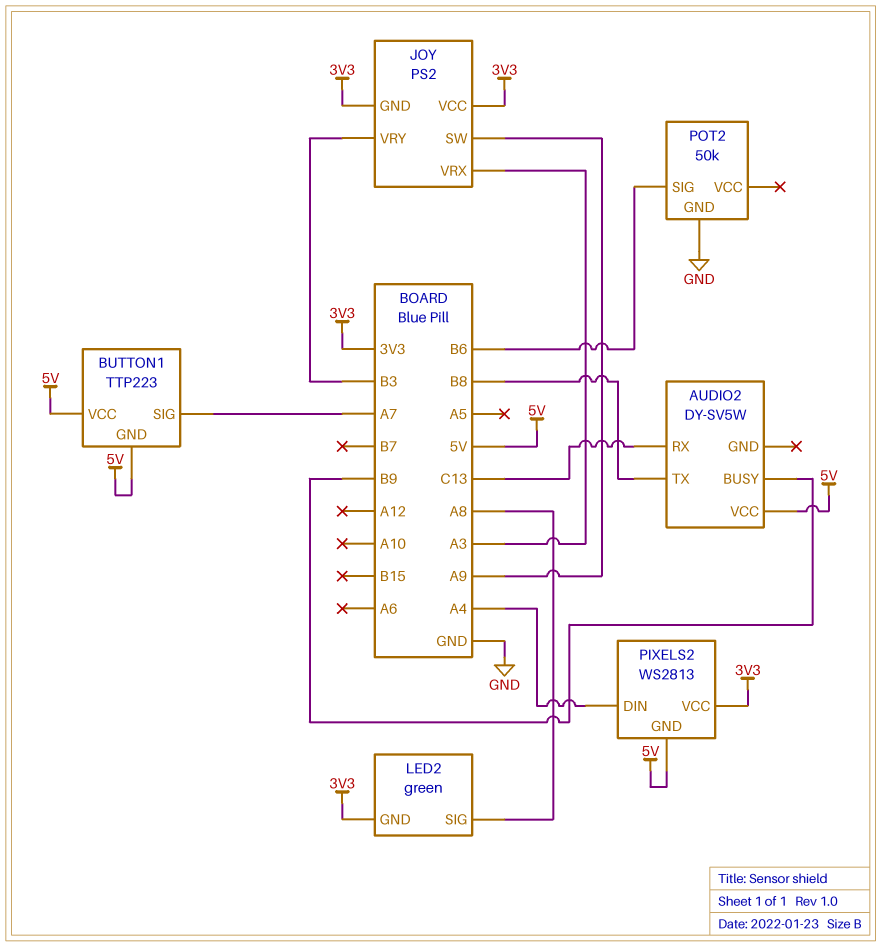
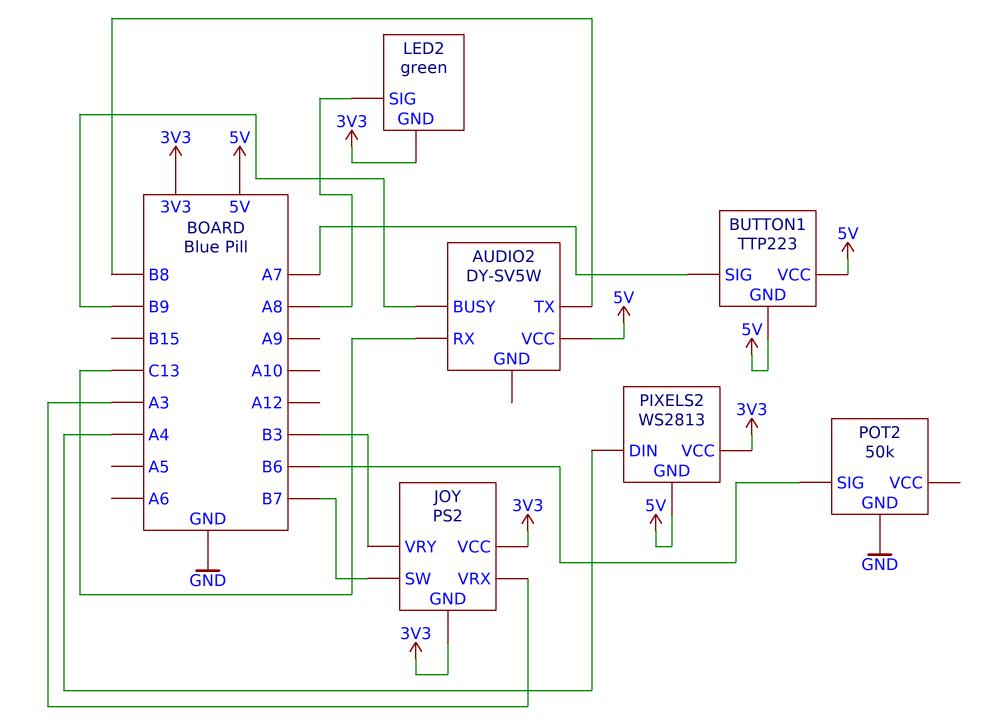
JOY pin SW: A9 -> B7

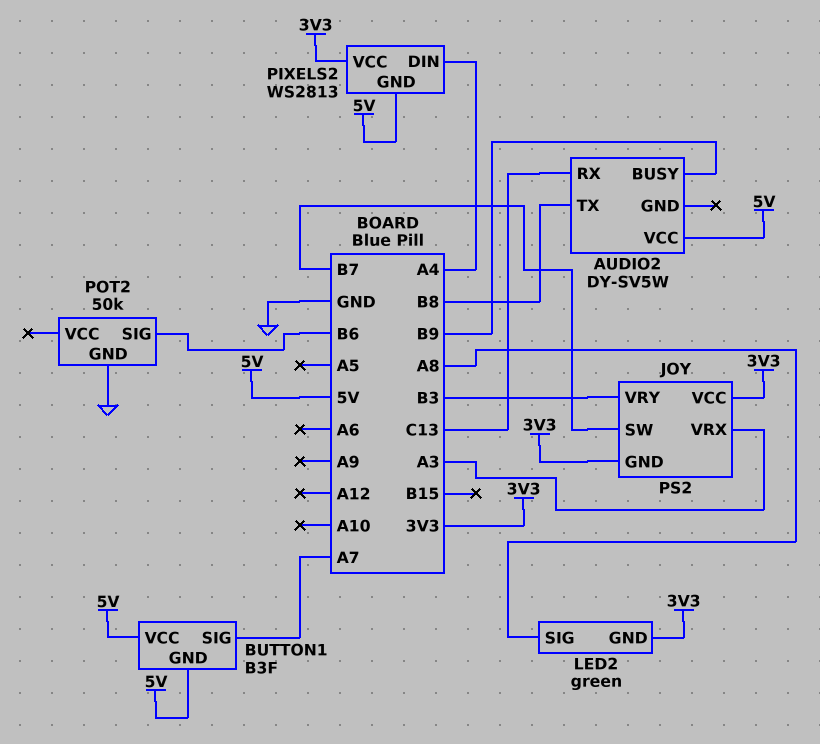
BUTTON1: TTP223 -> B3F

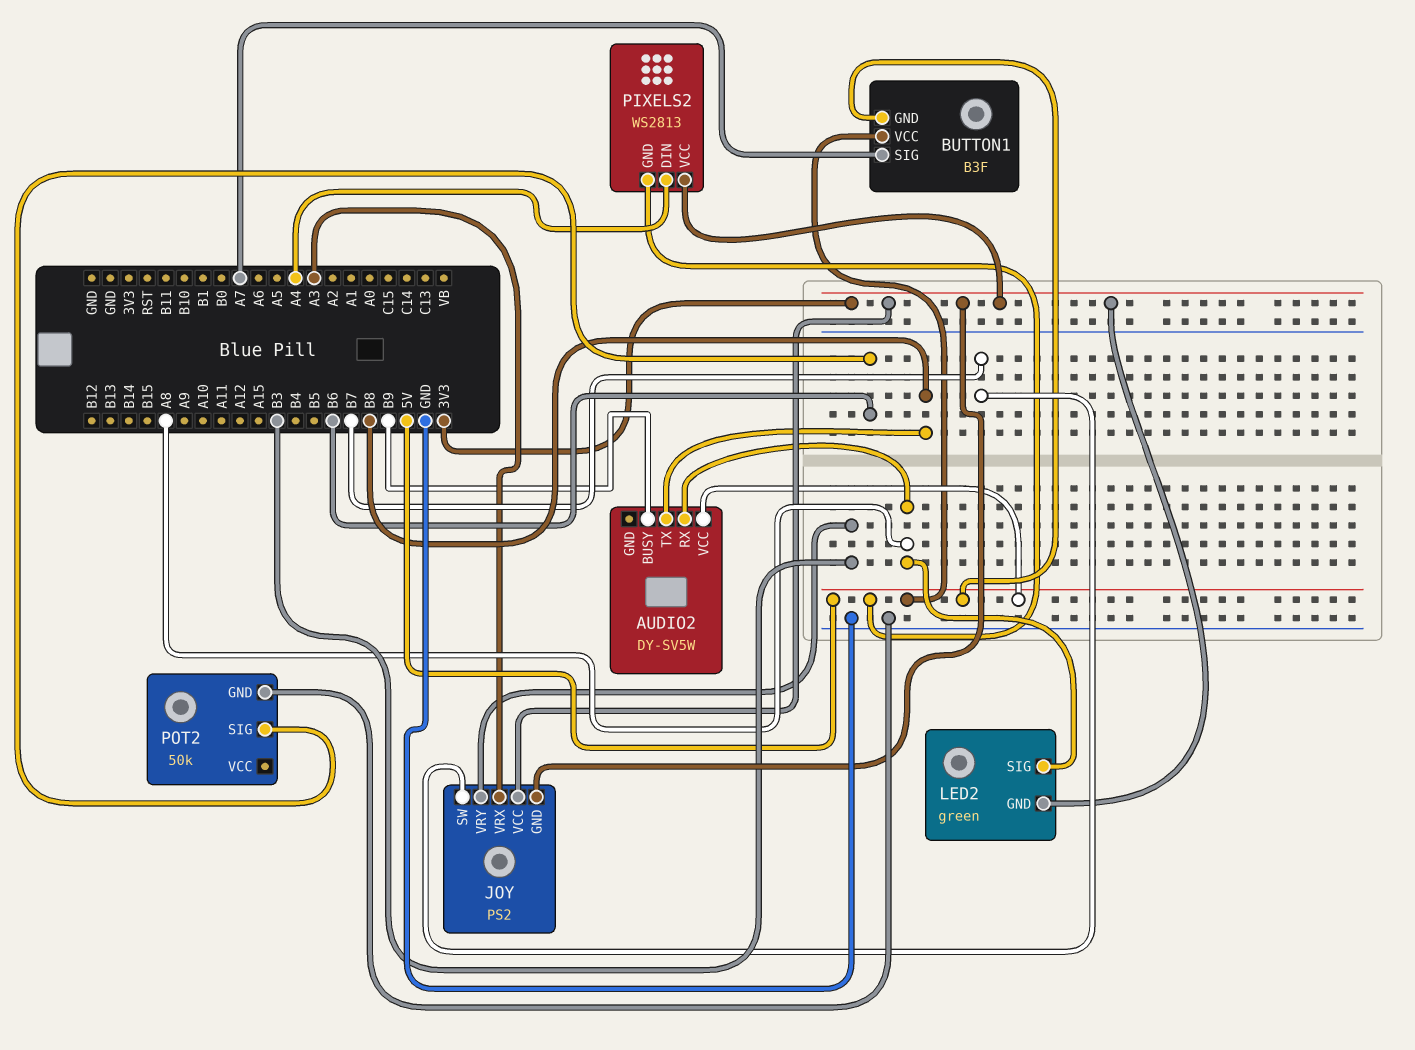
AUDIO2 pin RX: C13 -> A8

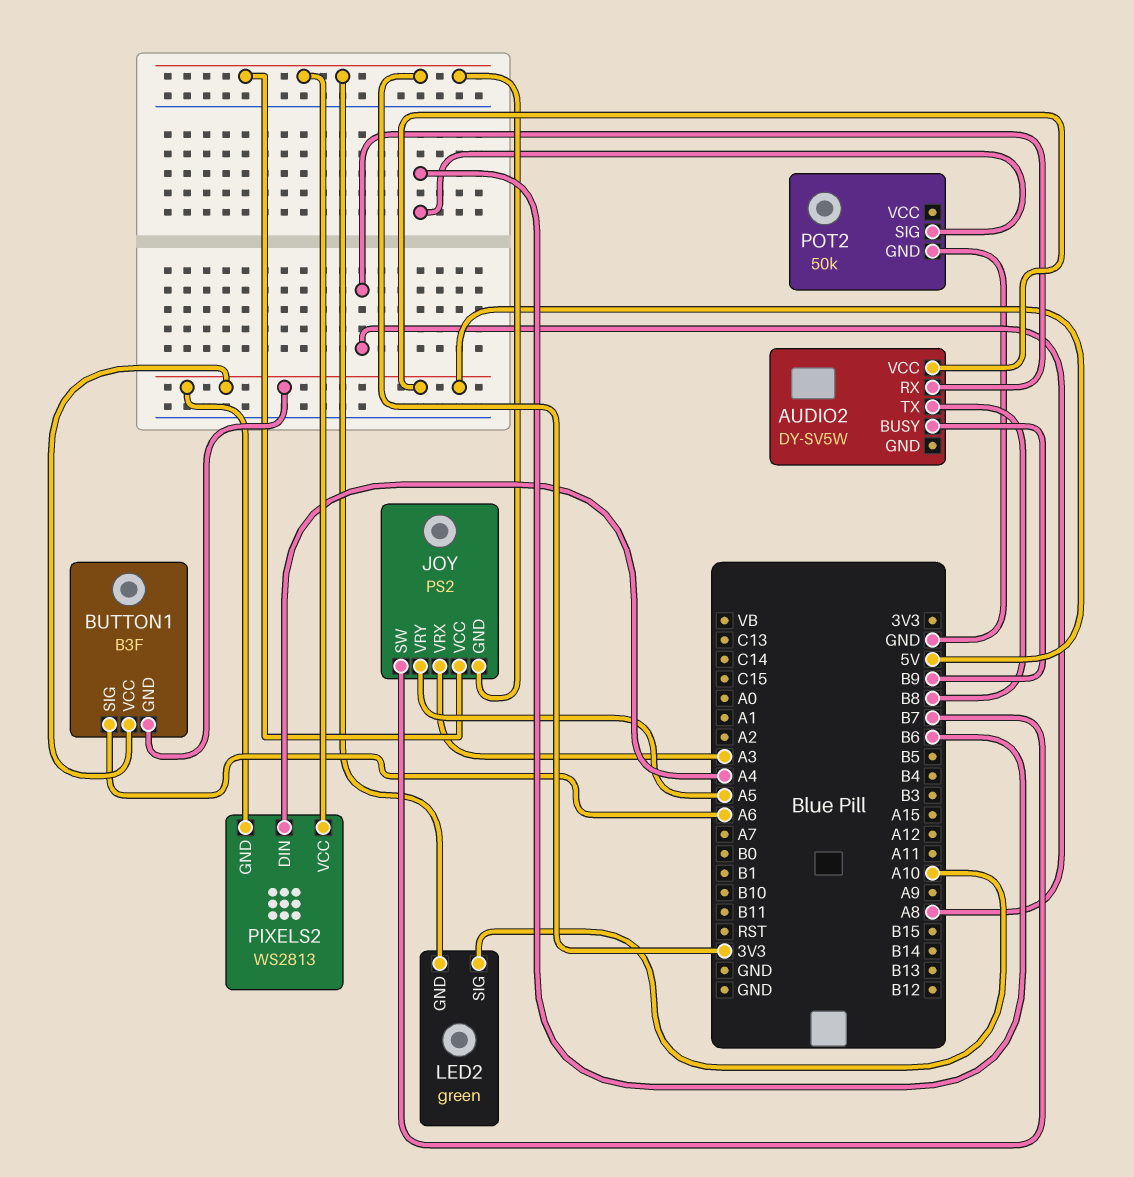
BUTTON1 pin SIG: A7 -> A6
JOY pin VRY: B3 -> A5
LED2 pin SIG: A8 -> A10

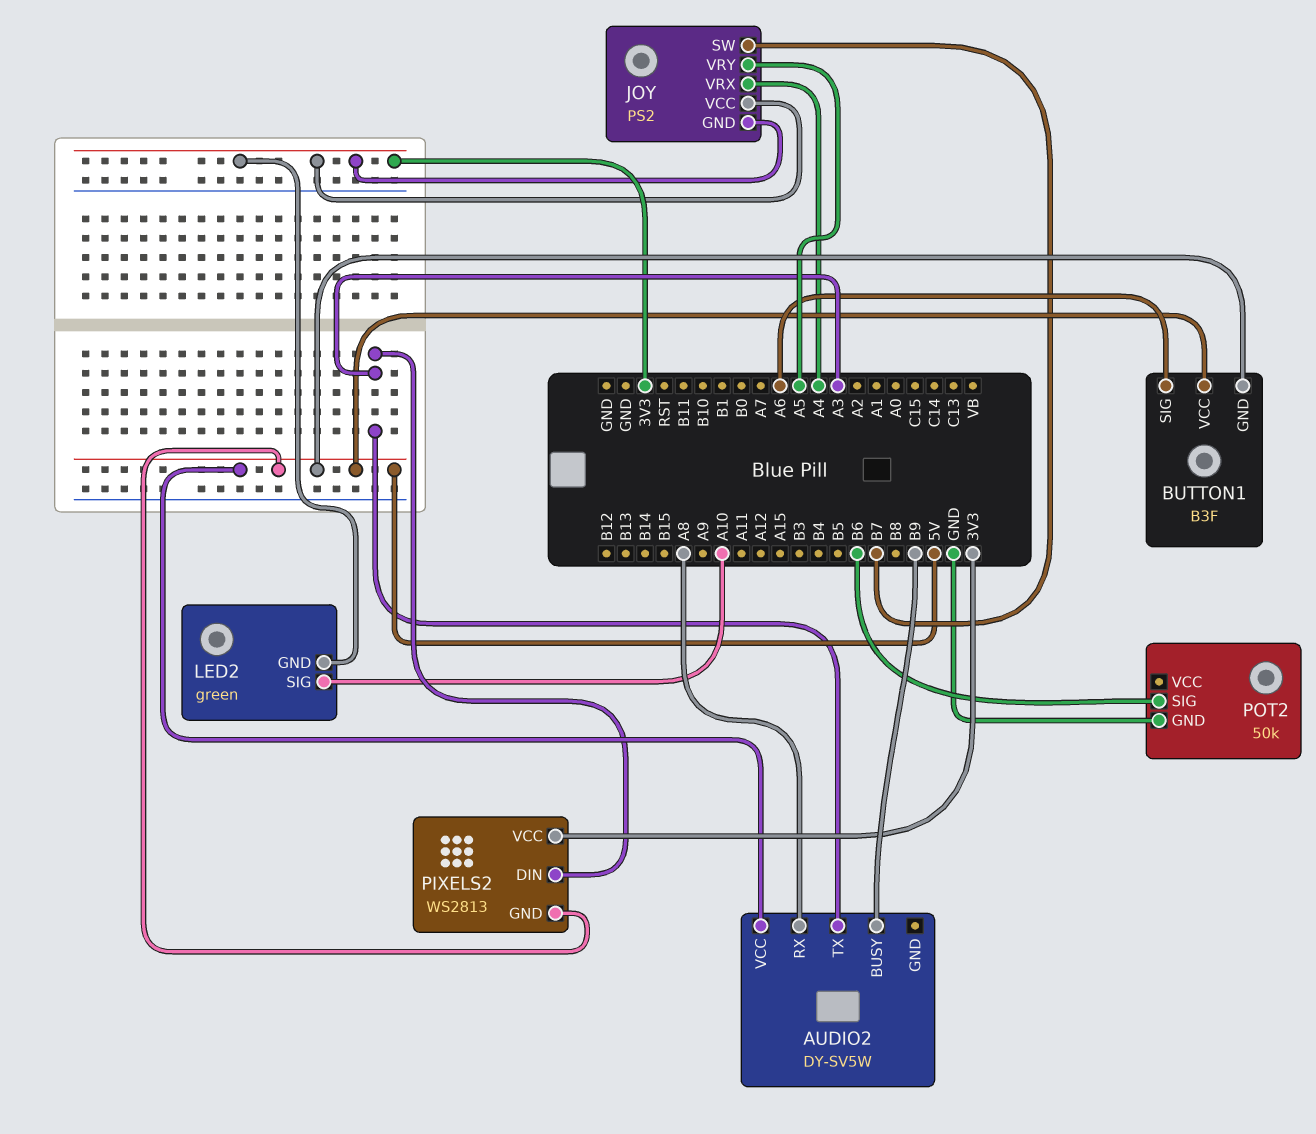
AUDIO2 pin TX: B8 -> A3
JOY pin VRX: A3 -> A4
PIXELS2 pin DIN: A4 -> A3

